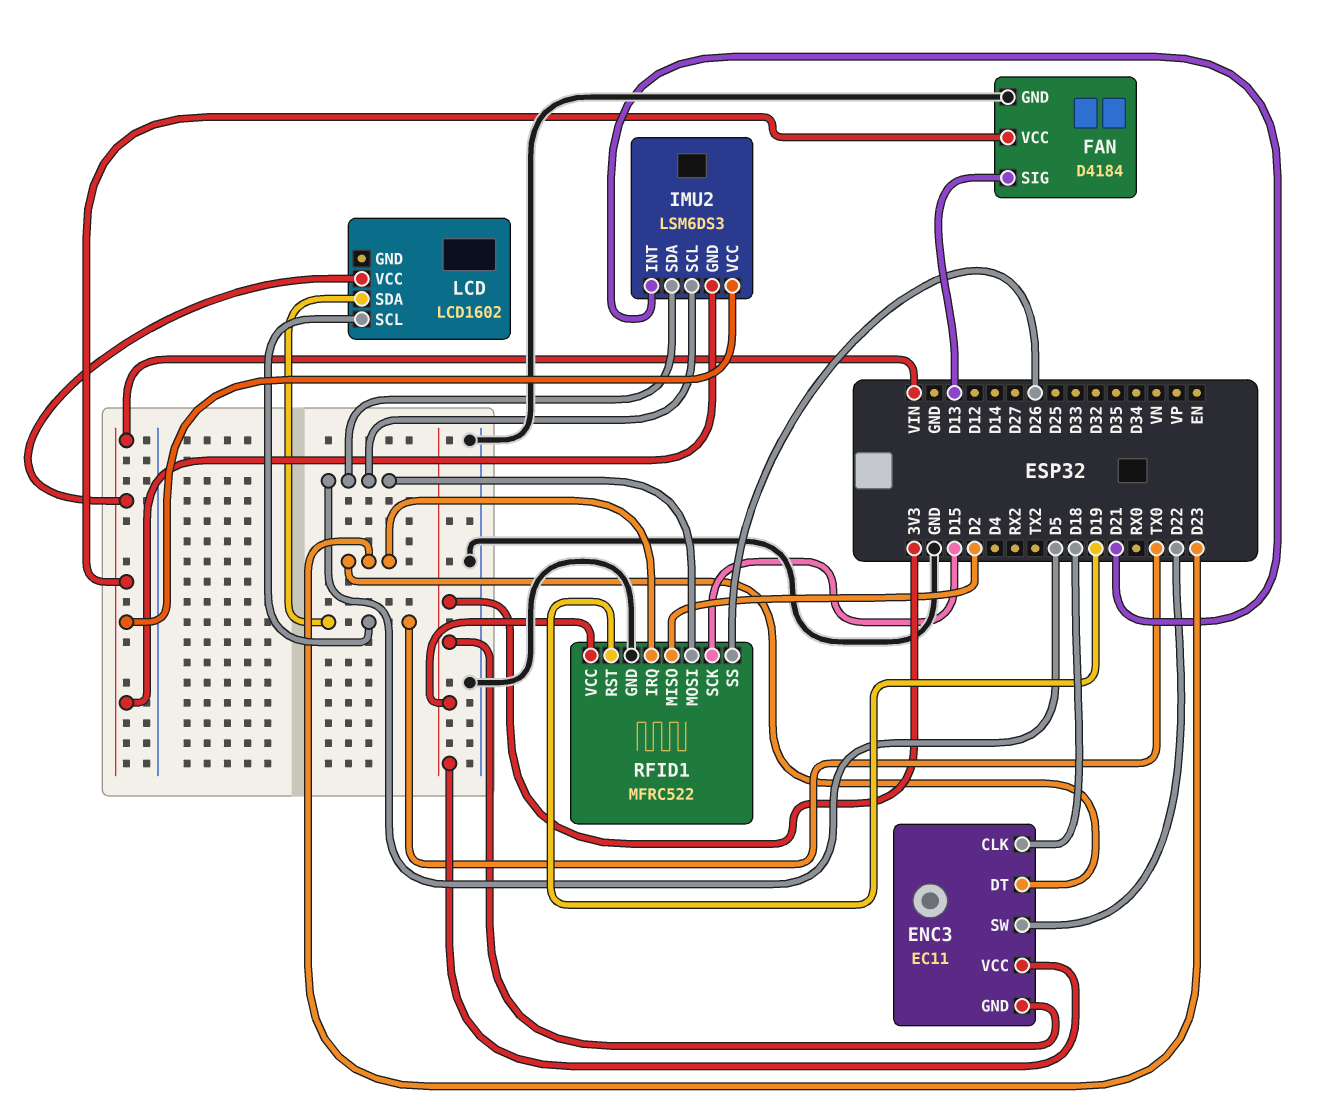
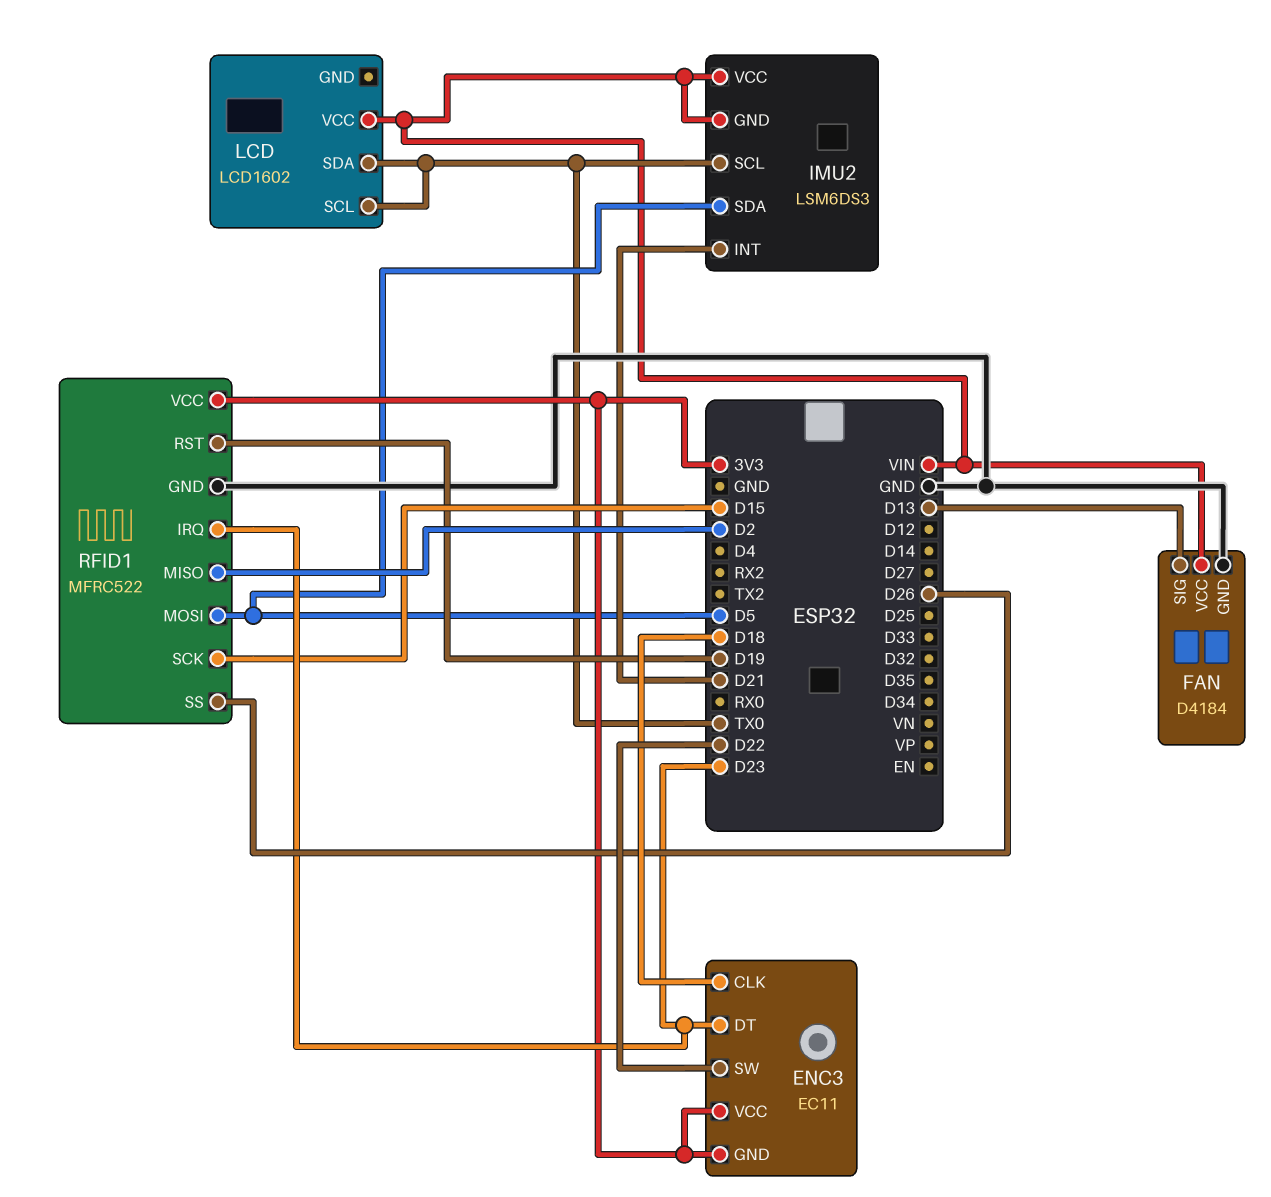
IMU2 pin SCL: D5 -> TX0

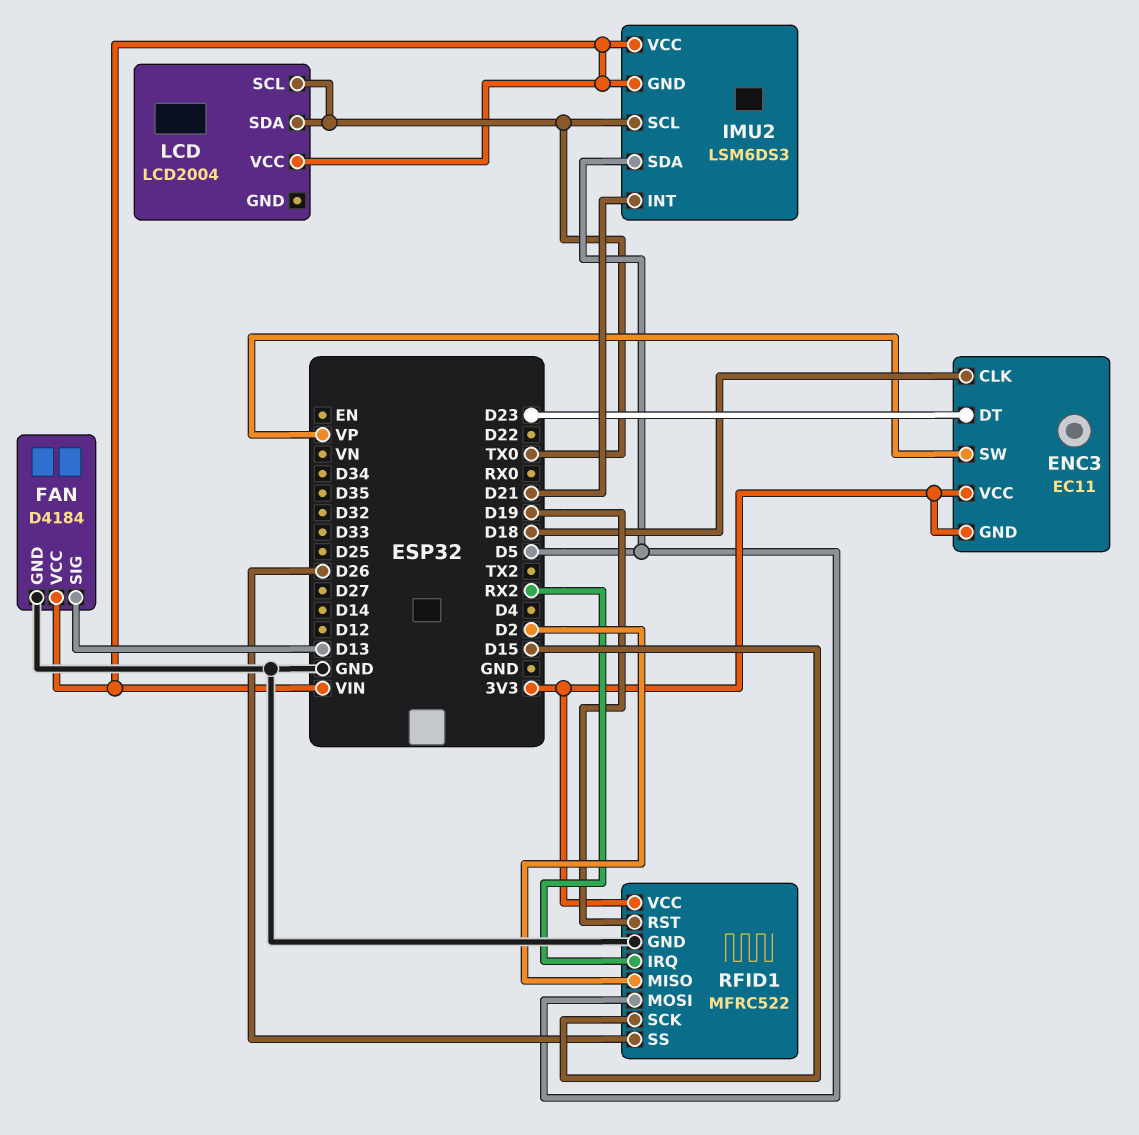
ENC3 pin SW: D22 -> VP
LCD: LCD1602 -> LCD2004
RFID1 pin IRQ: D23 -> RX2

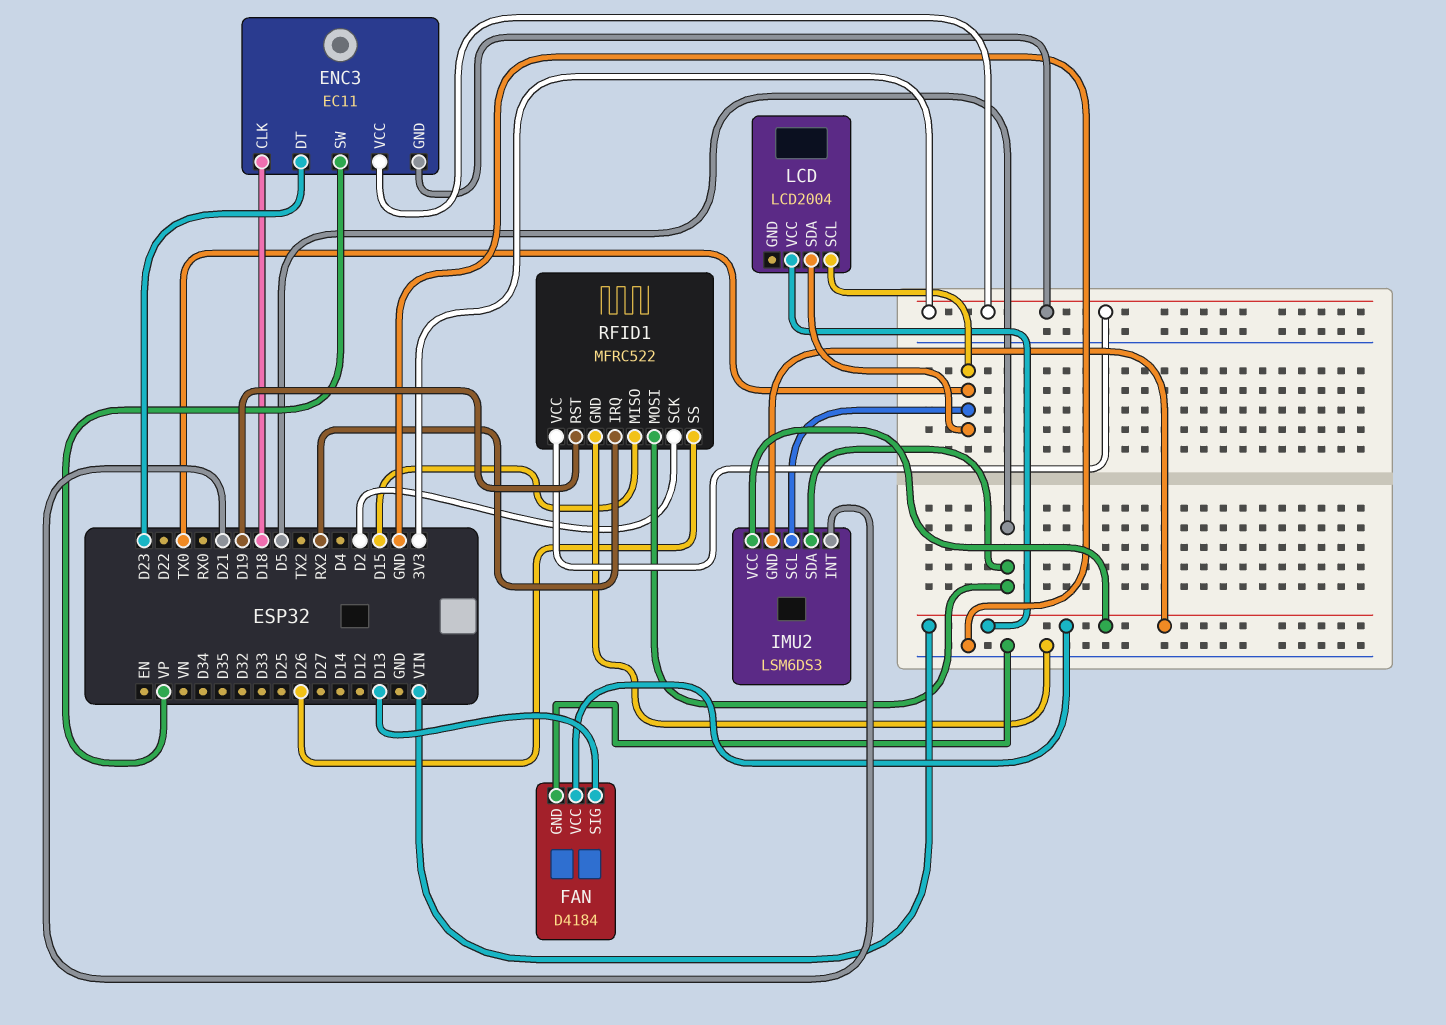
RFID1 pin MISO: D2 -> D15
RFID1 pin SCK: D15 -> D2

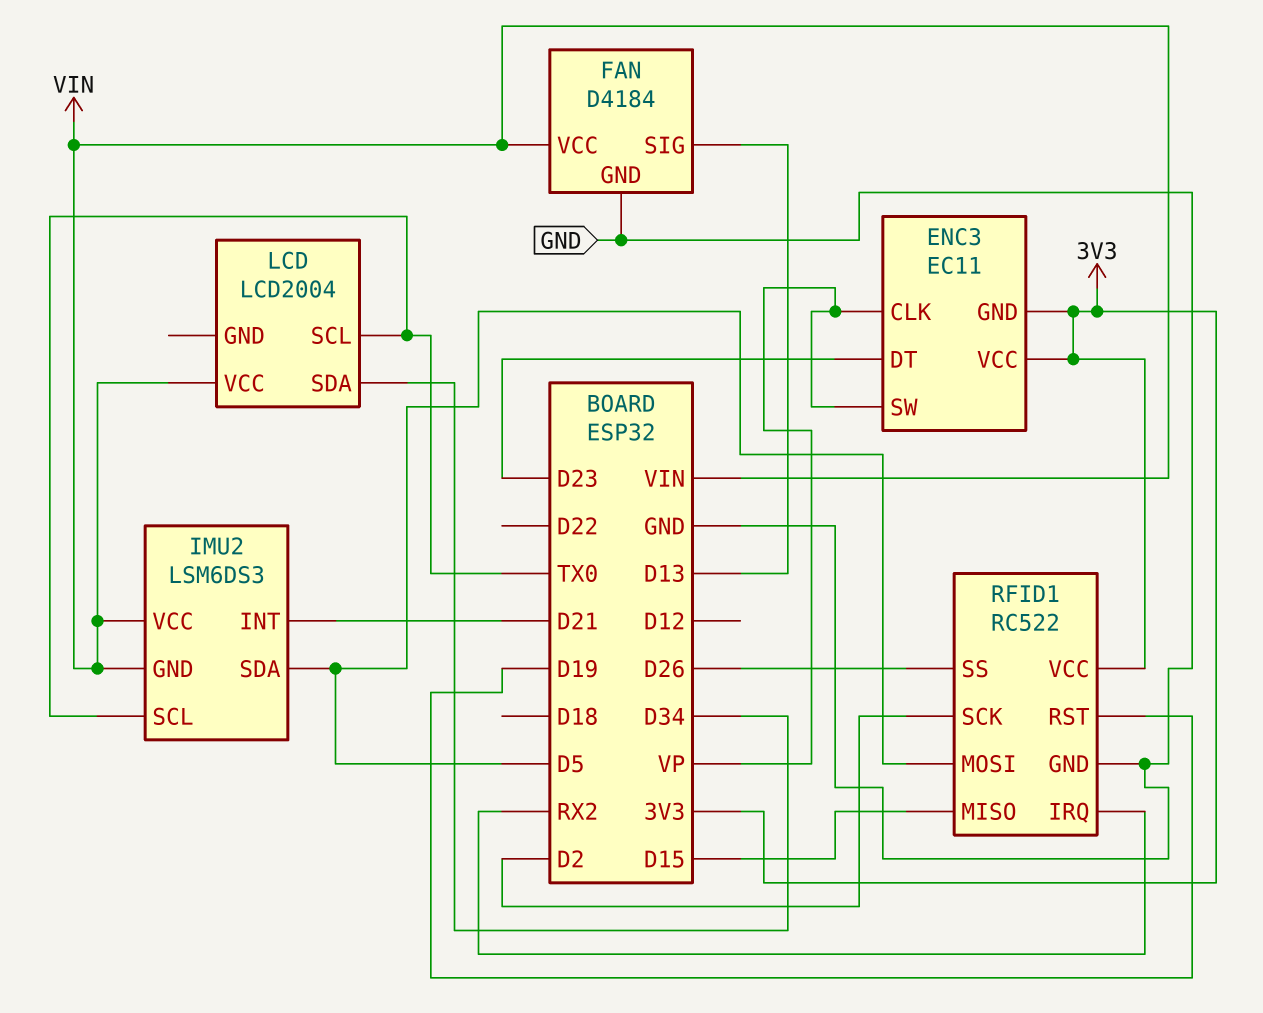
ENC3 pin CLK: D18 -> VP
LCD pin SDA: TX0 -> D34
RFID1: MFRC522 -> RC522

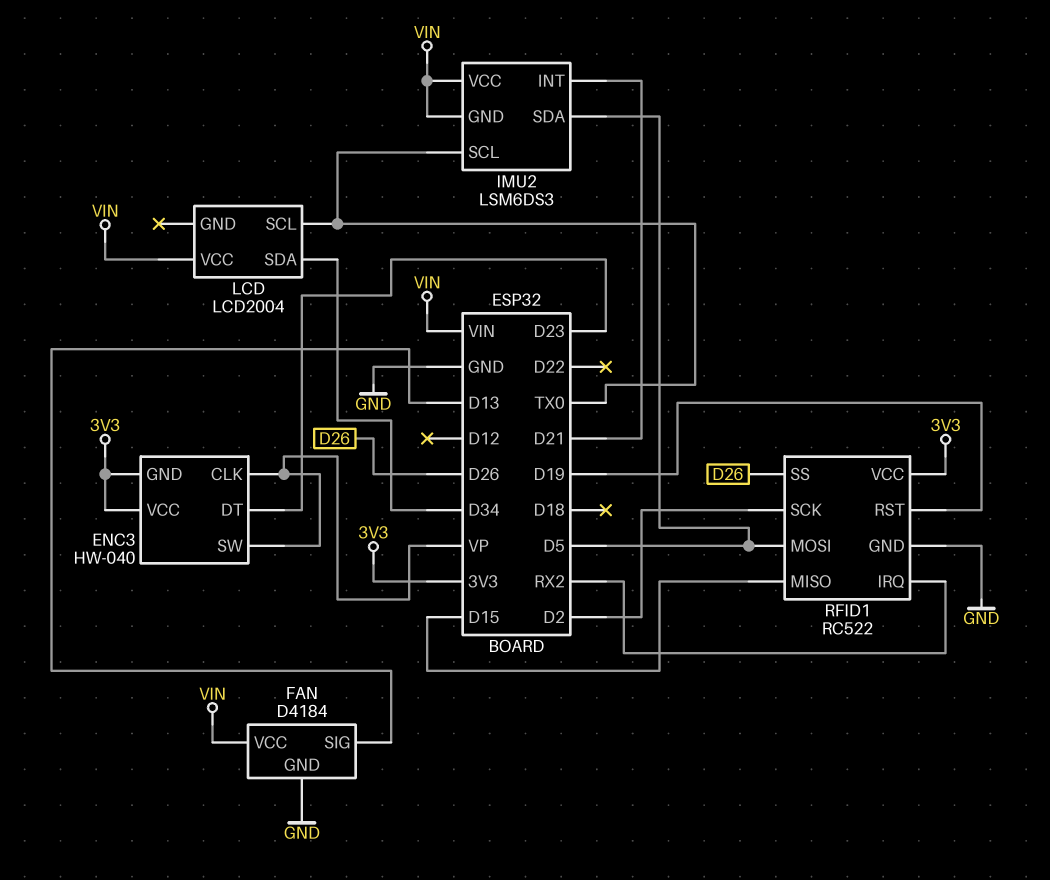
ENC3: EC11 -> HW-040

